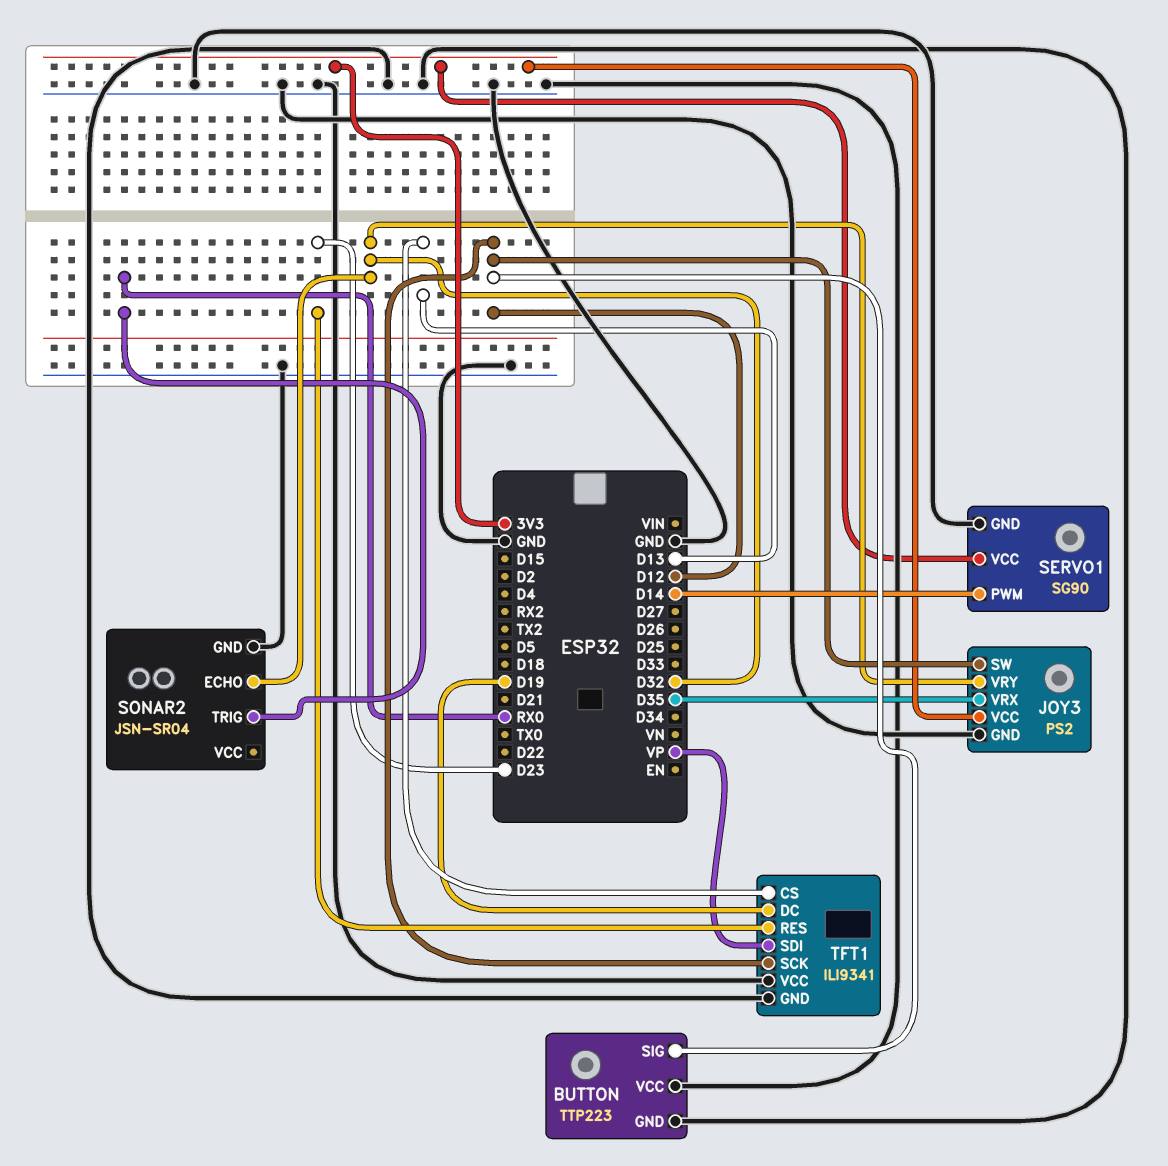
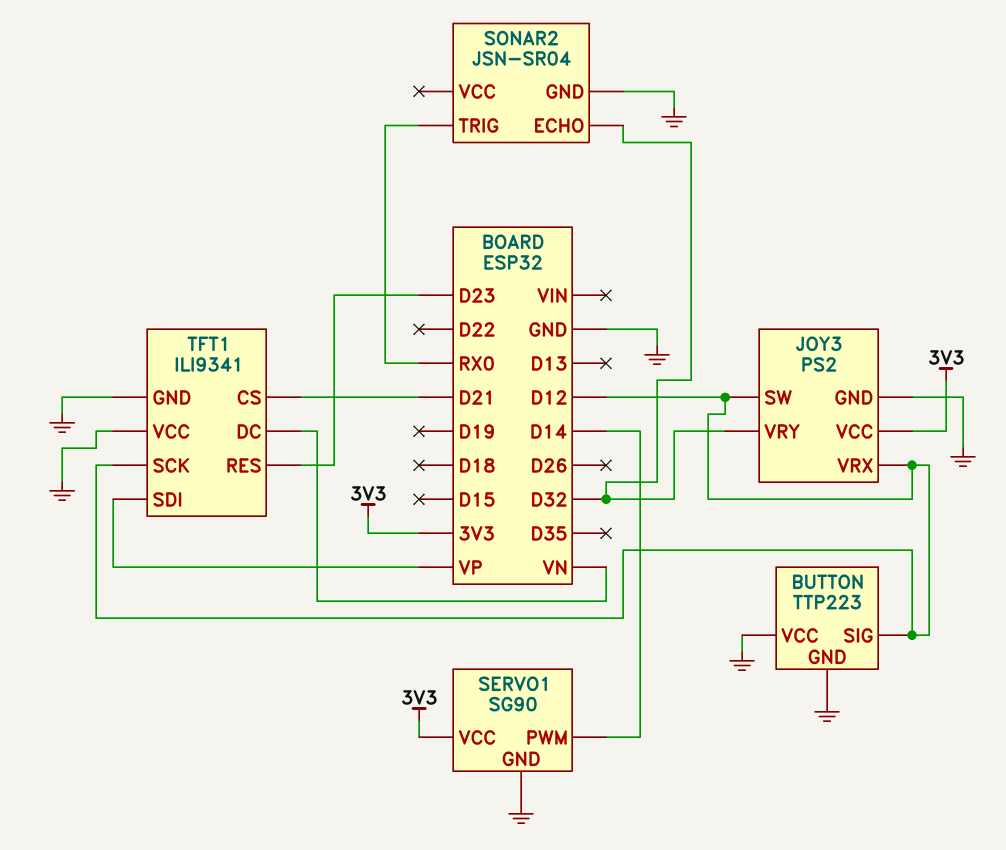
JOY3 pin VRX: D35 -> D12
TFT1 pin CS: D13 -> D21
TFT1 pin DC: D19 -> VN

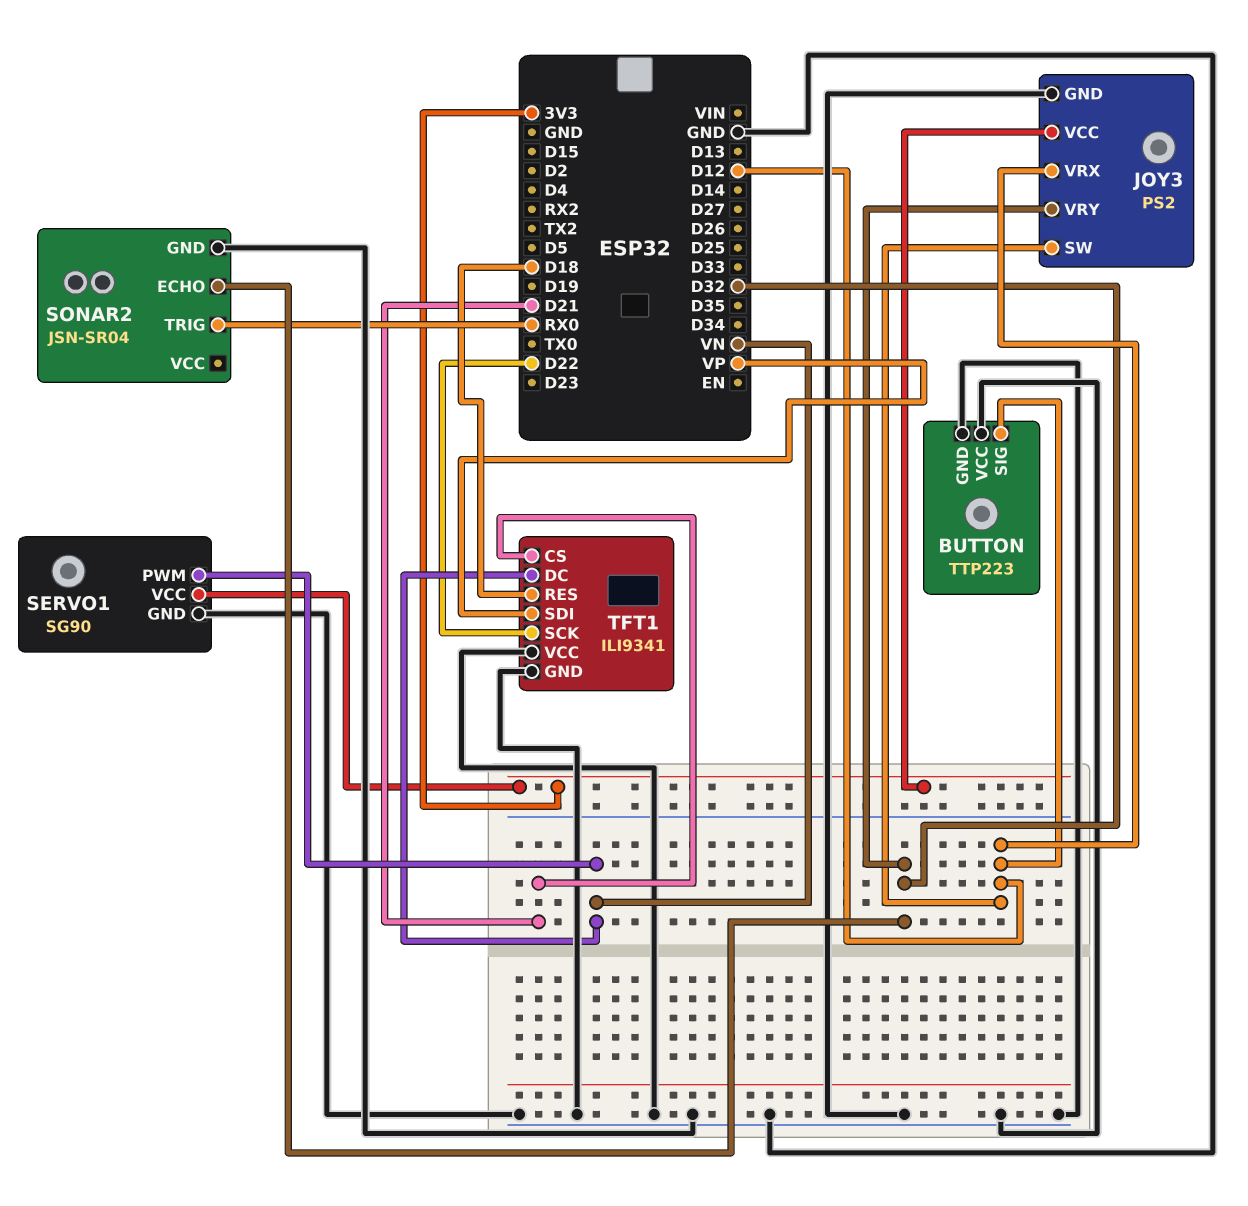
SERVO1 pin PWM: D14 -> VN
TFT1 pin RES: D23 -> D18
TFT1 pin SCK: D12 -> D22

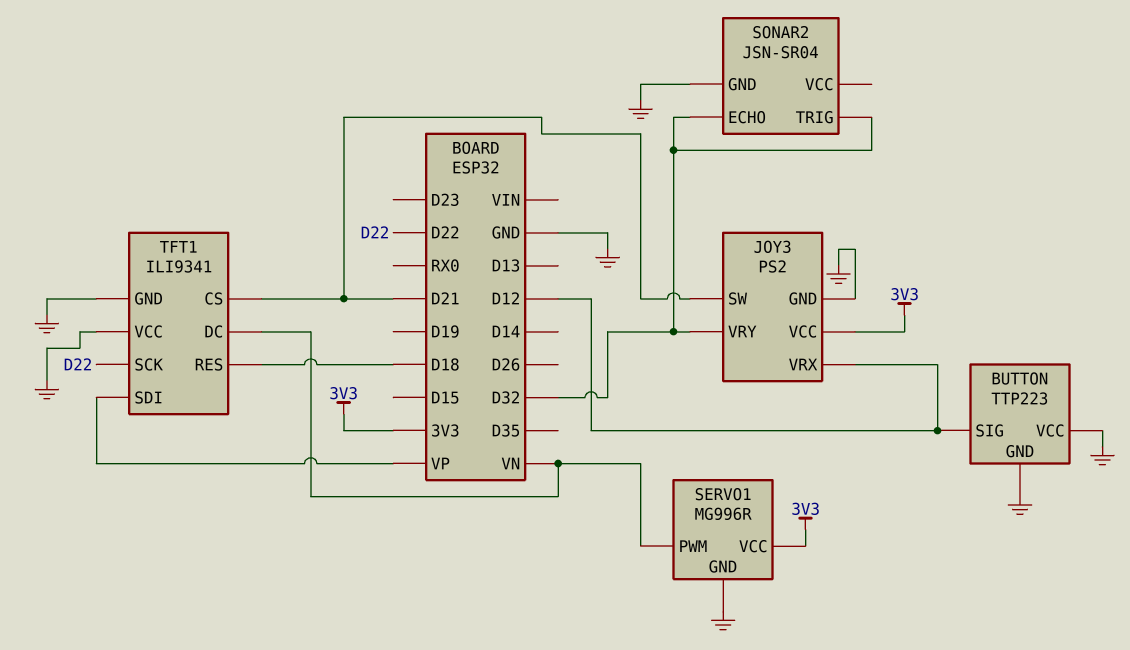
JOY3 pin SW: D12 -> D21
SERVO1: SG90 -> MG996R
SONAR2 pin TRIG: RX0 -> D32

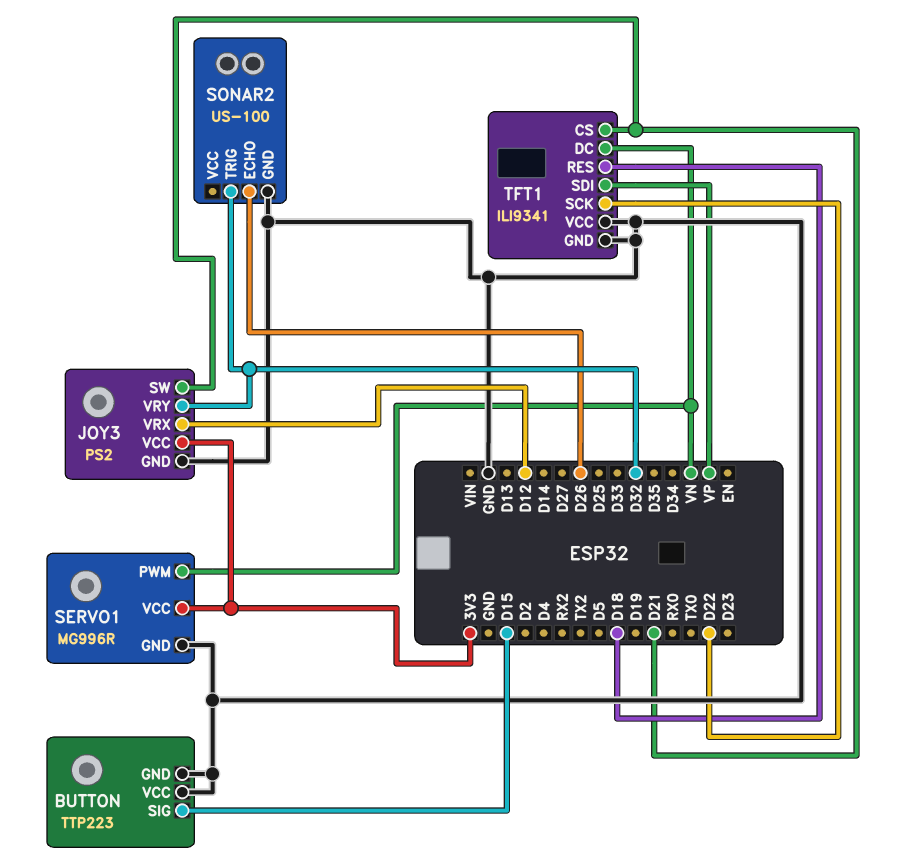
BUTTON pin SIG: D12 -> D15
SONAR2: JSN-SR04 -> US-100
SONAR2 pin ECHO: D32 -> D26

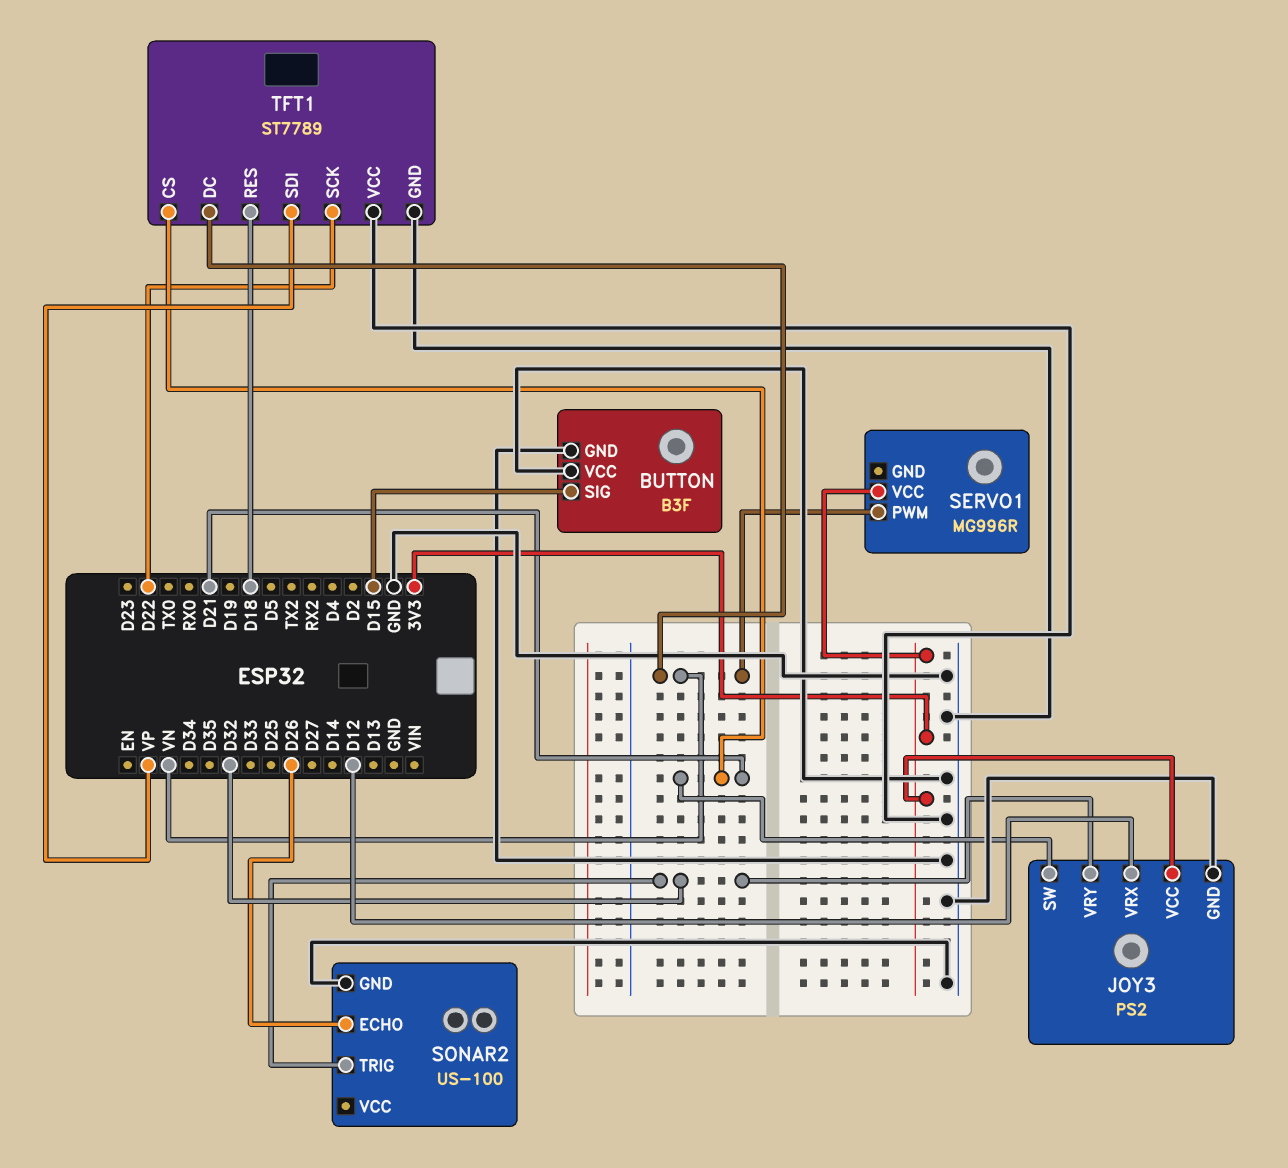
BUTTON: TTP223 -> B3F
SERVO1 pin GND: GND -> none
TFT1: ILI9341 -> ST7789

